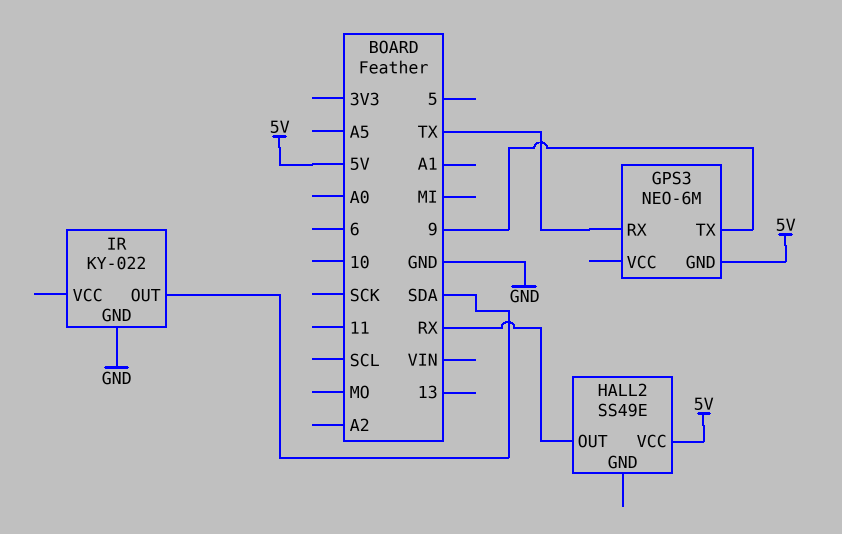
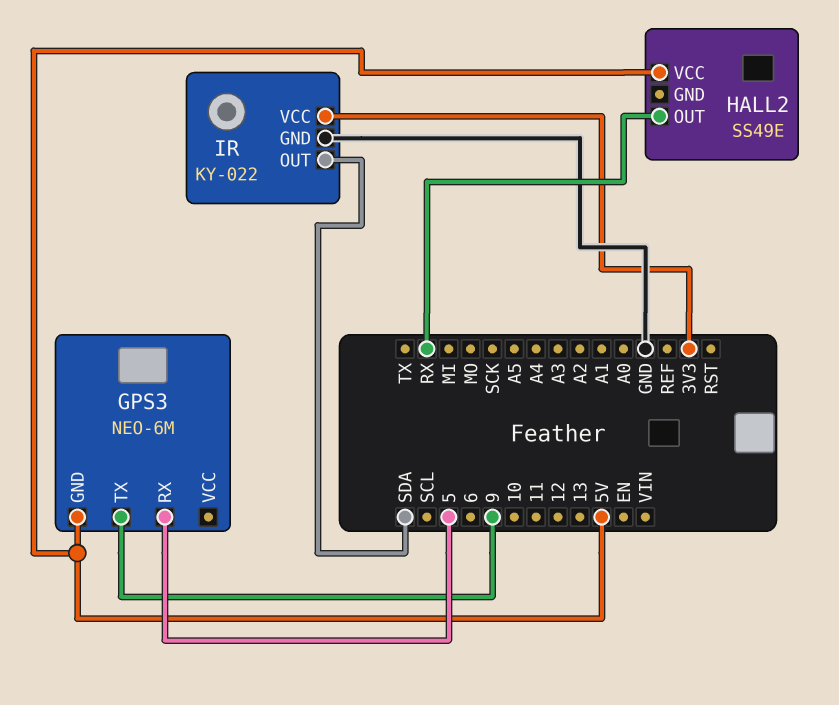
GPS3 pin RX: TX -> 5
IR pin VCC: none -> 3V3

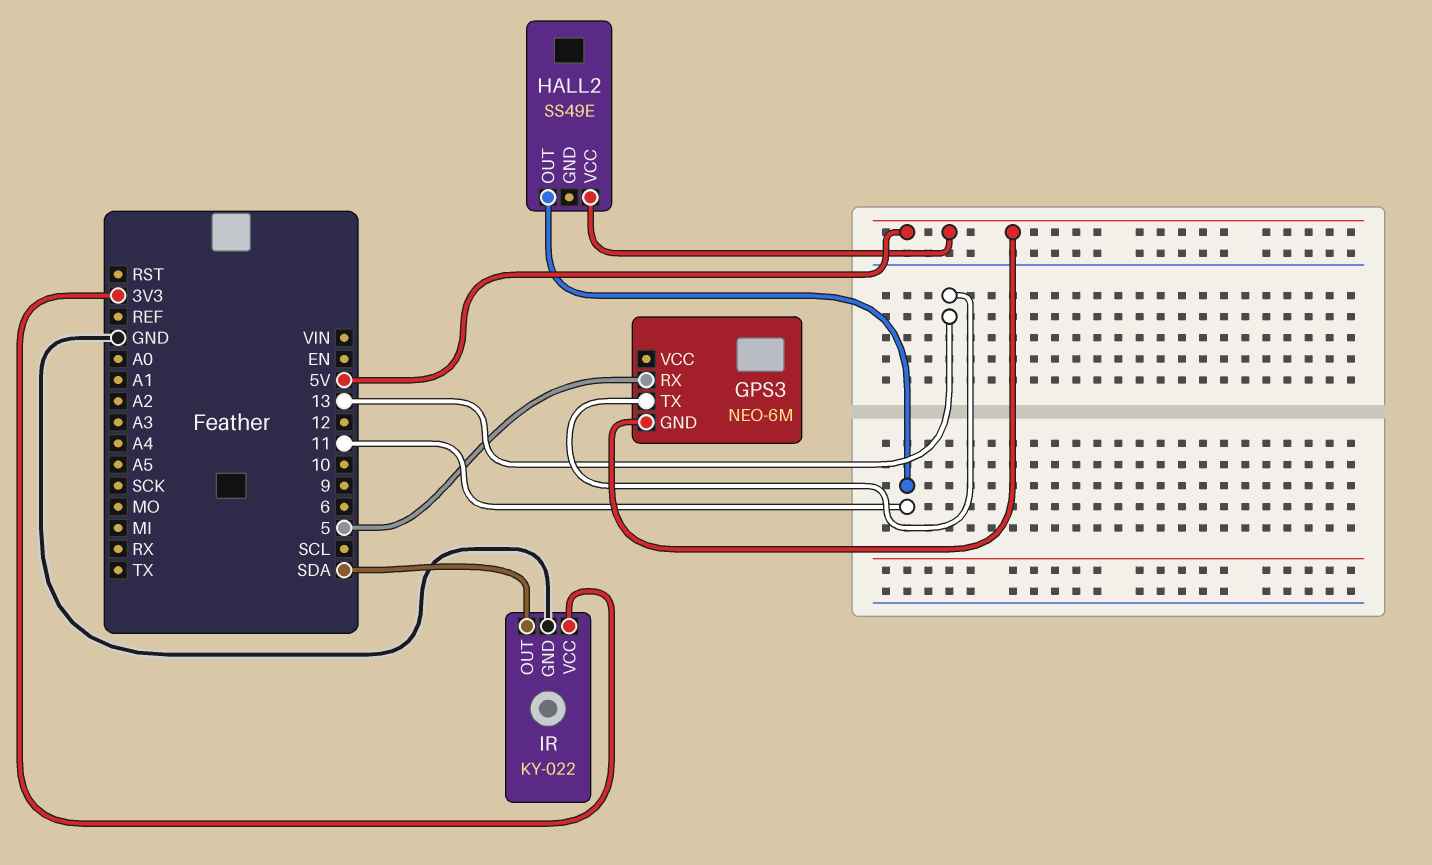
GPS3 pin TX: 9 -> 13
HALL2 pin OUT: RX -> 11

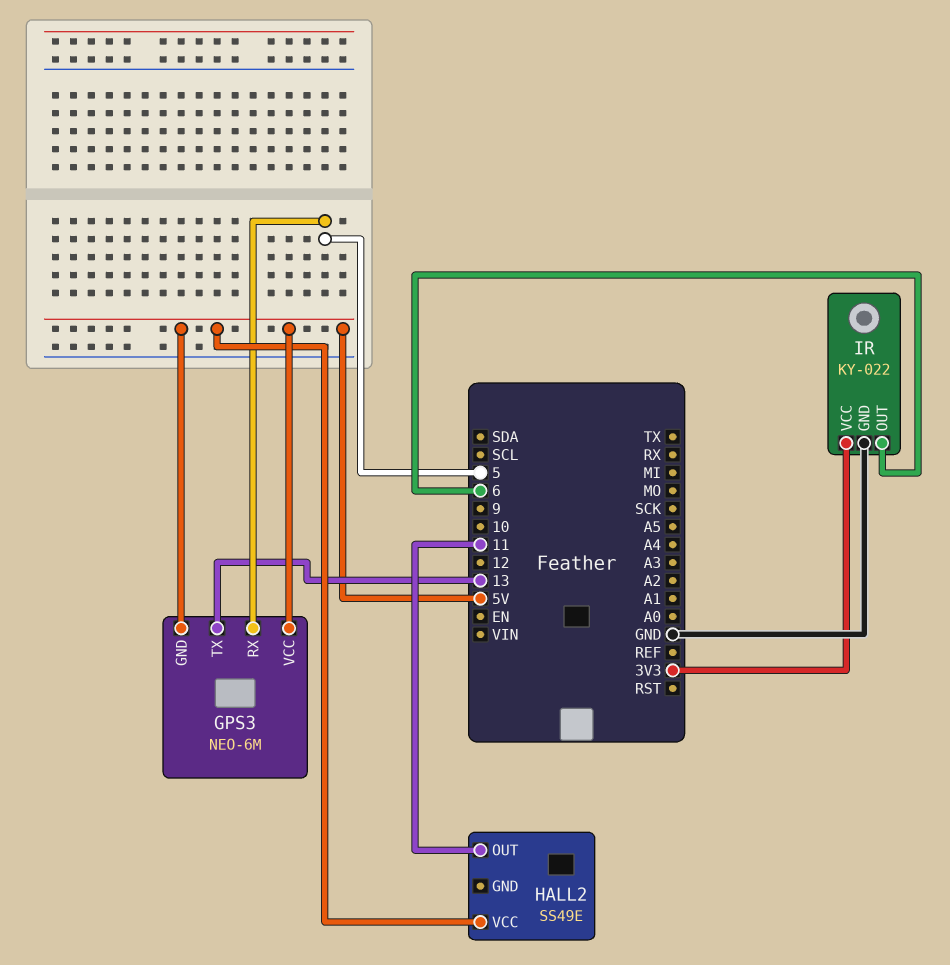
GPS3 pin VCC: none -> 5V
IR pin OUT: SDA -> 6

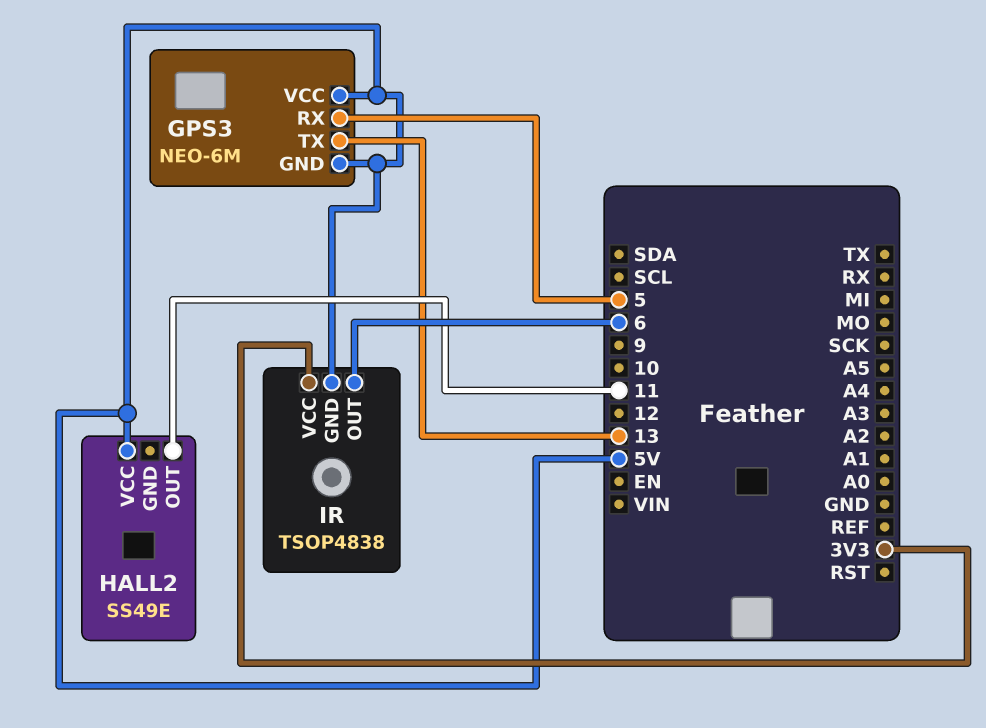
IR: KY-022 -> TSOP4838
IR pin GND: GND -> 5V

